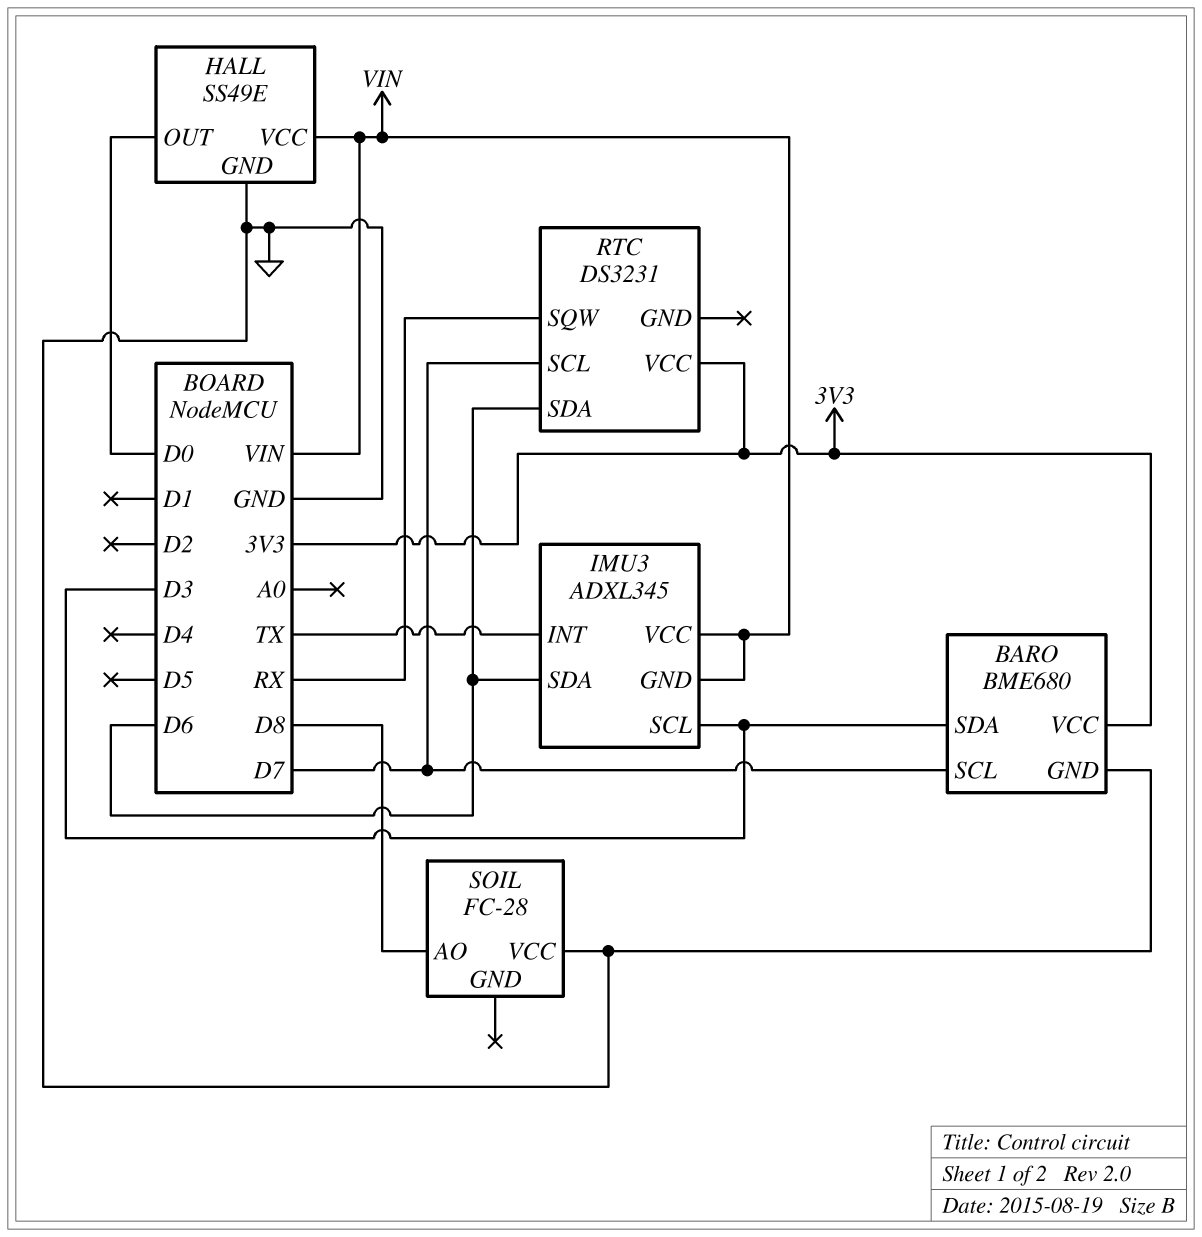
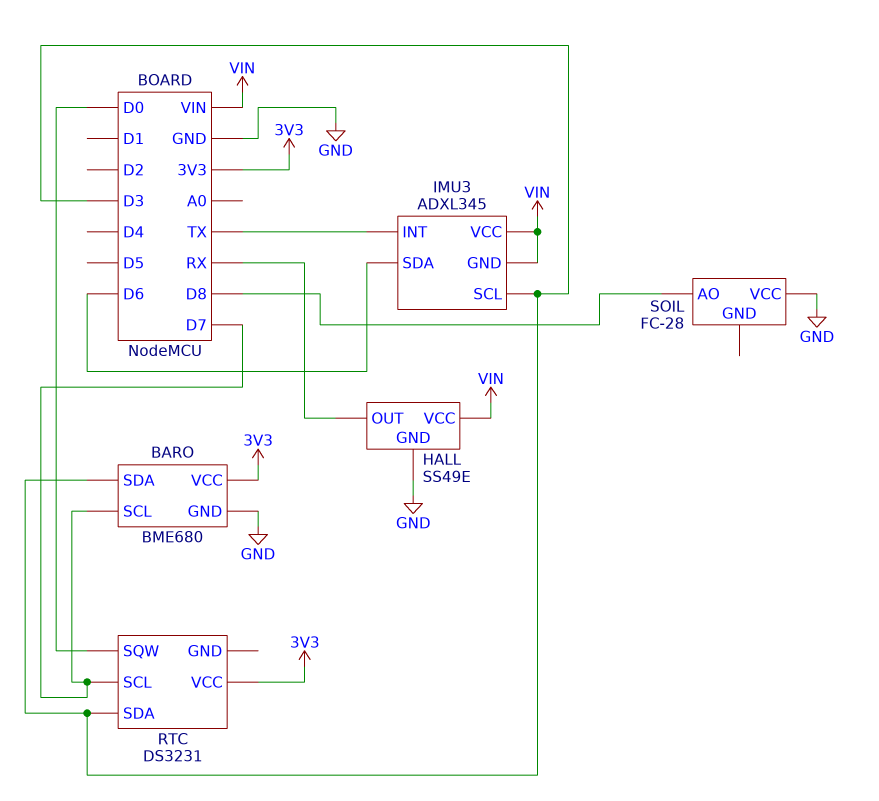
HALL pin OUT: D0 -> RX
RTC pin SDA: D6 -> D3
RTC pin SQW: RX -> D0

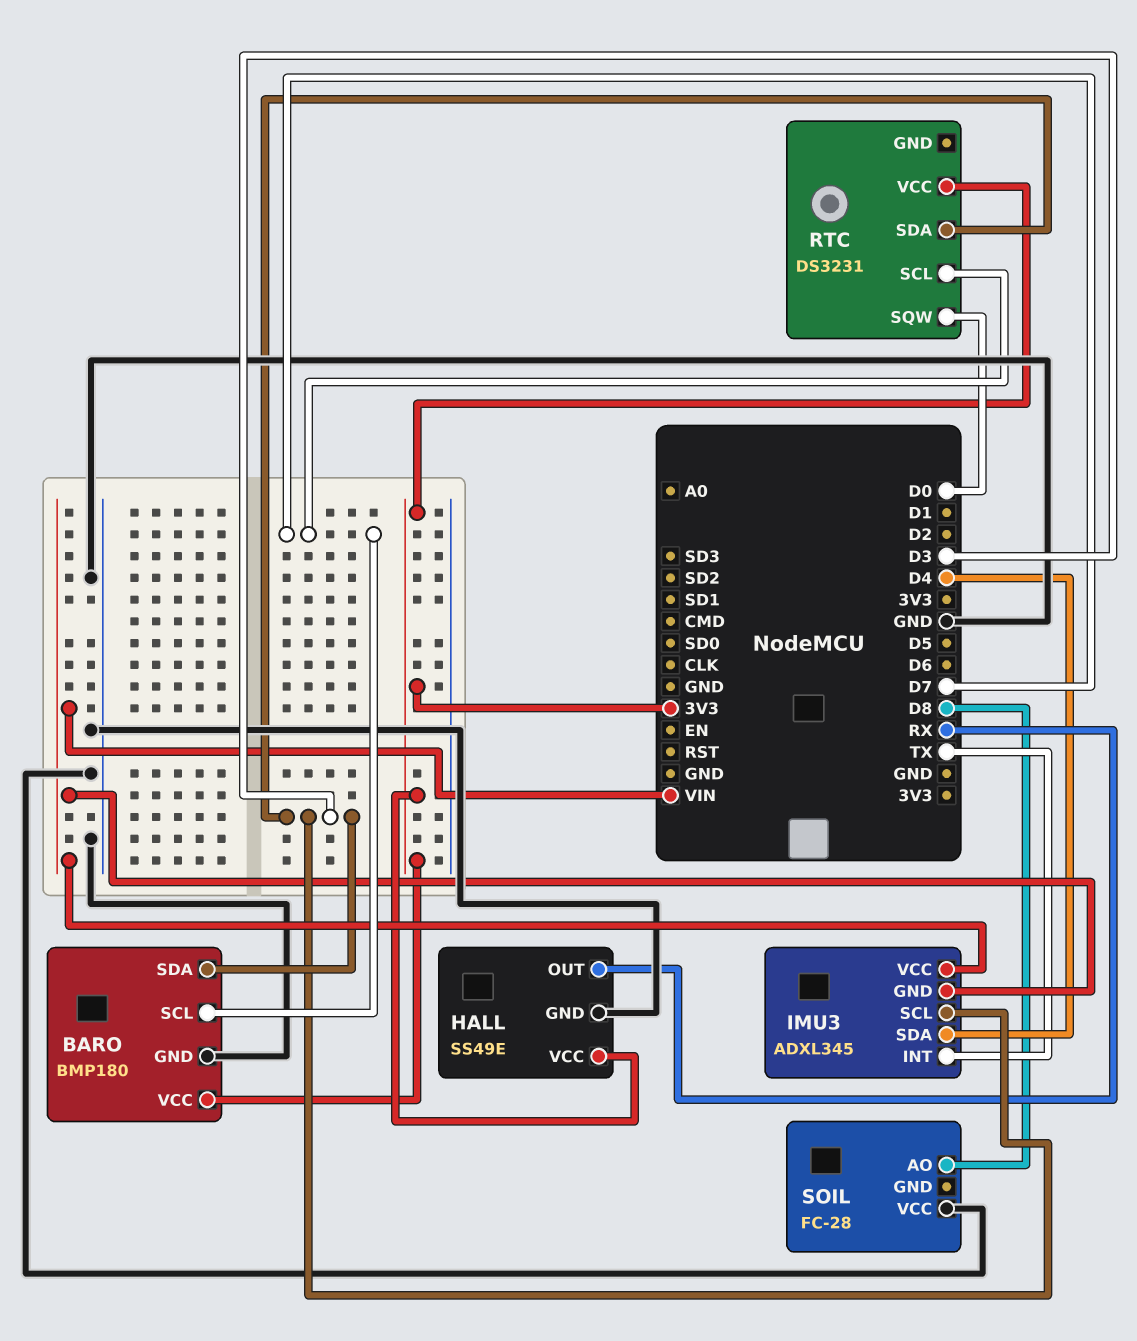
BARO: BME680 -> BMP180
HALL pin VCC: VIN -> 3V3
IMU3 pin SDA: D6 -> D4

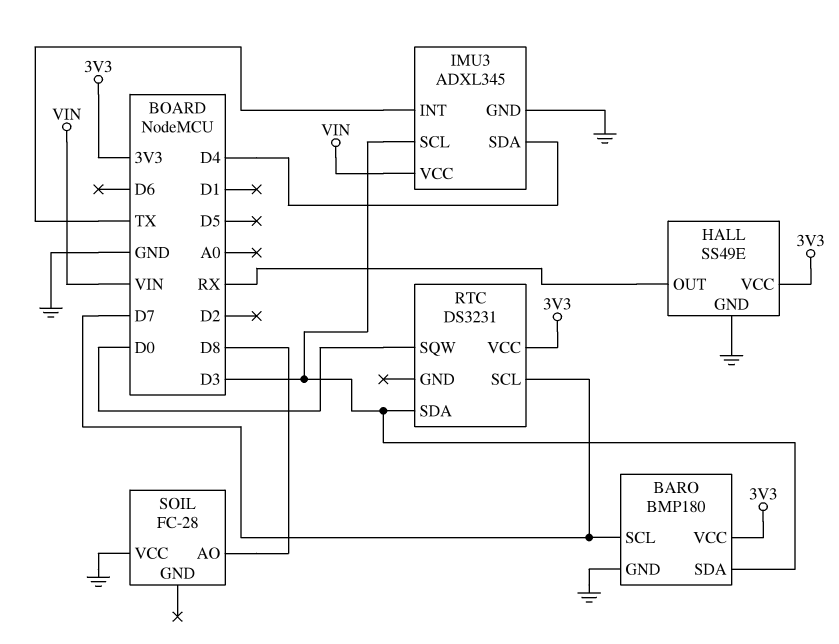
IMU3 pin GND: VIN -> GND

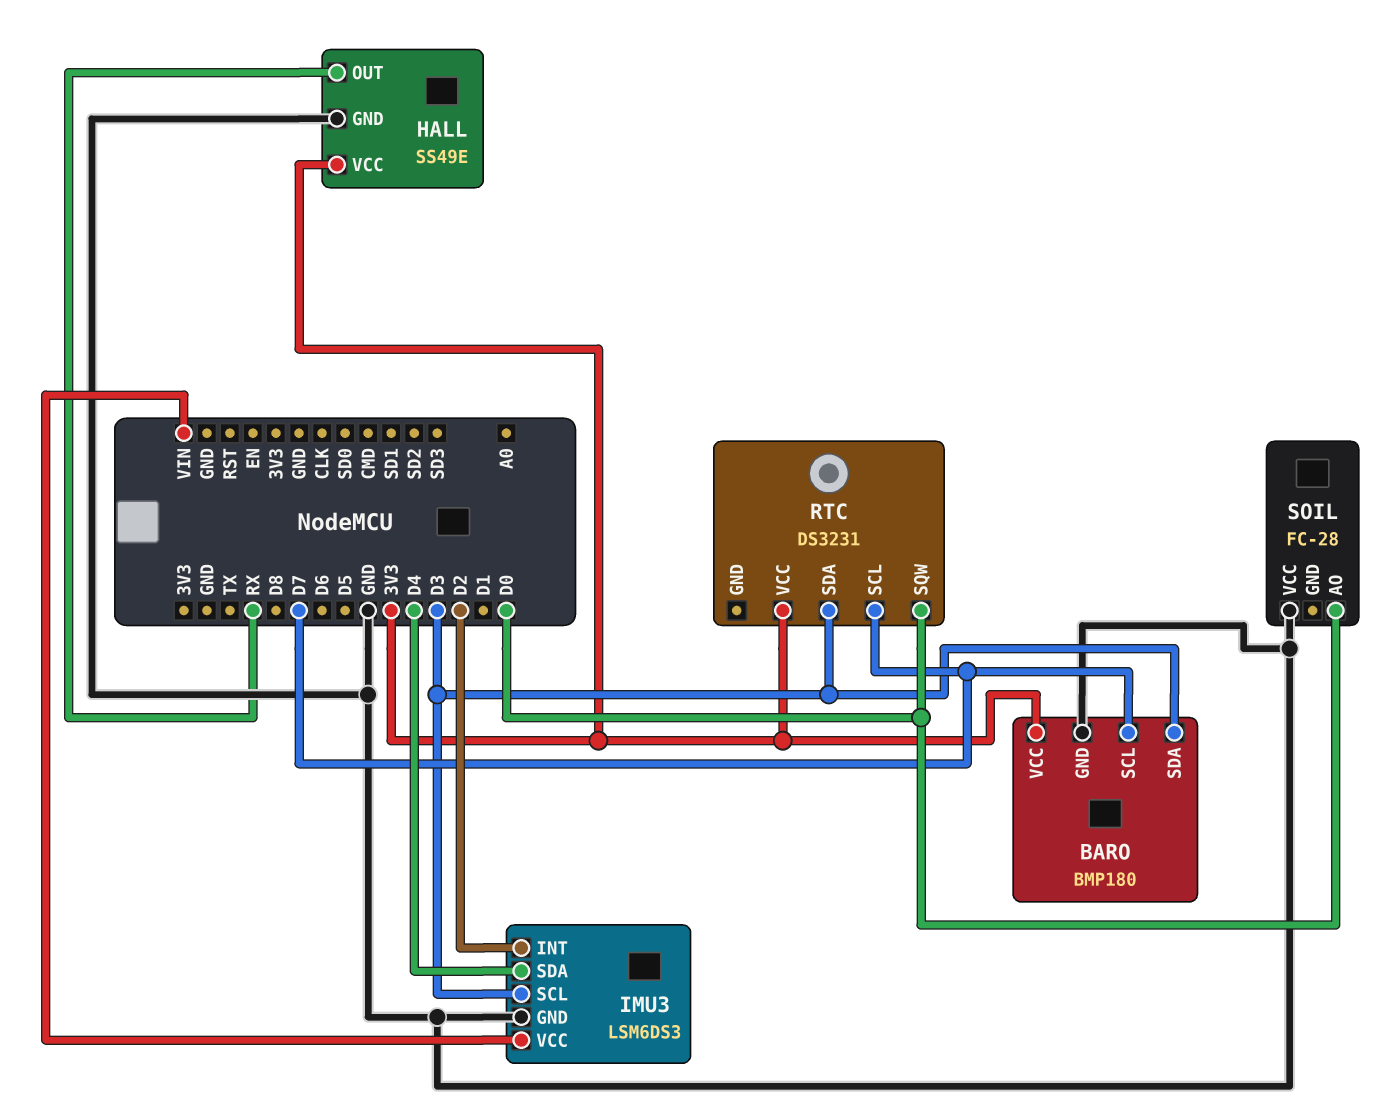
IMU3: ADXL345 -> LSM6DS3
IMU3 pin INT: TX -> D2
SOIL pin AO: D8 -> D0

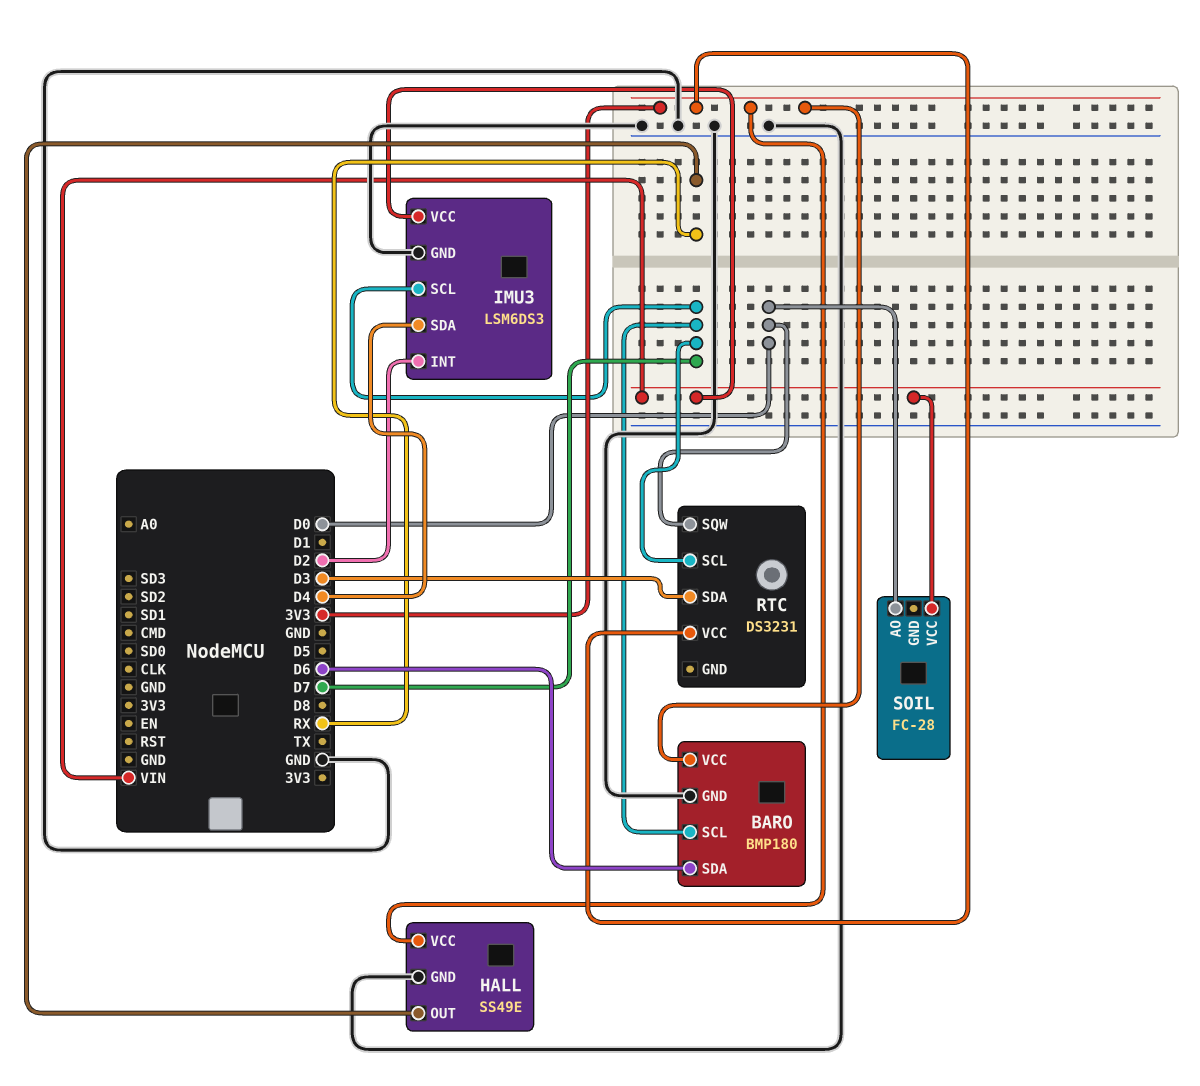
BARO pin SDA: D3 -> D6
IMU3 pin SCL: D3 -> D7
SOIL pin VCC: GND -> VIN

